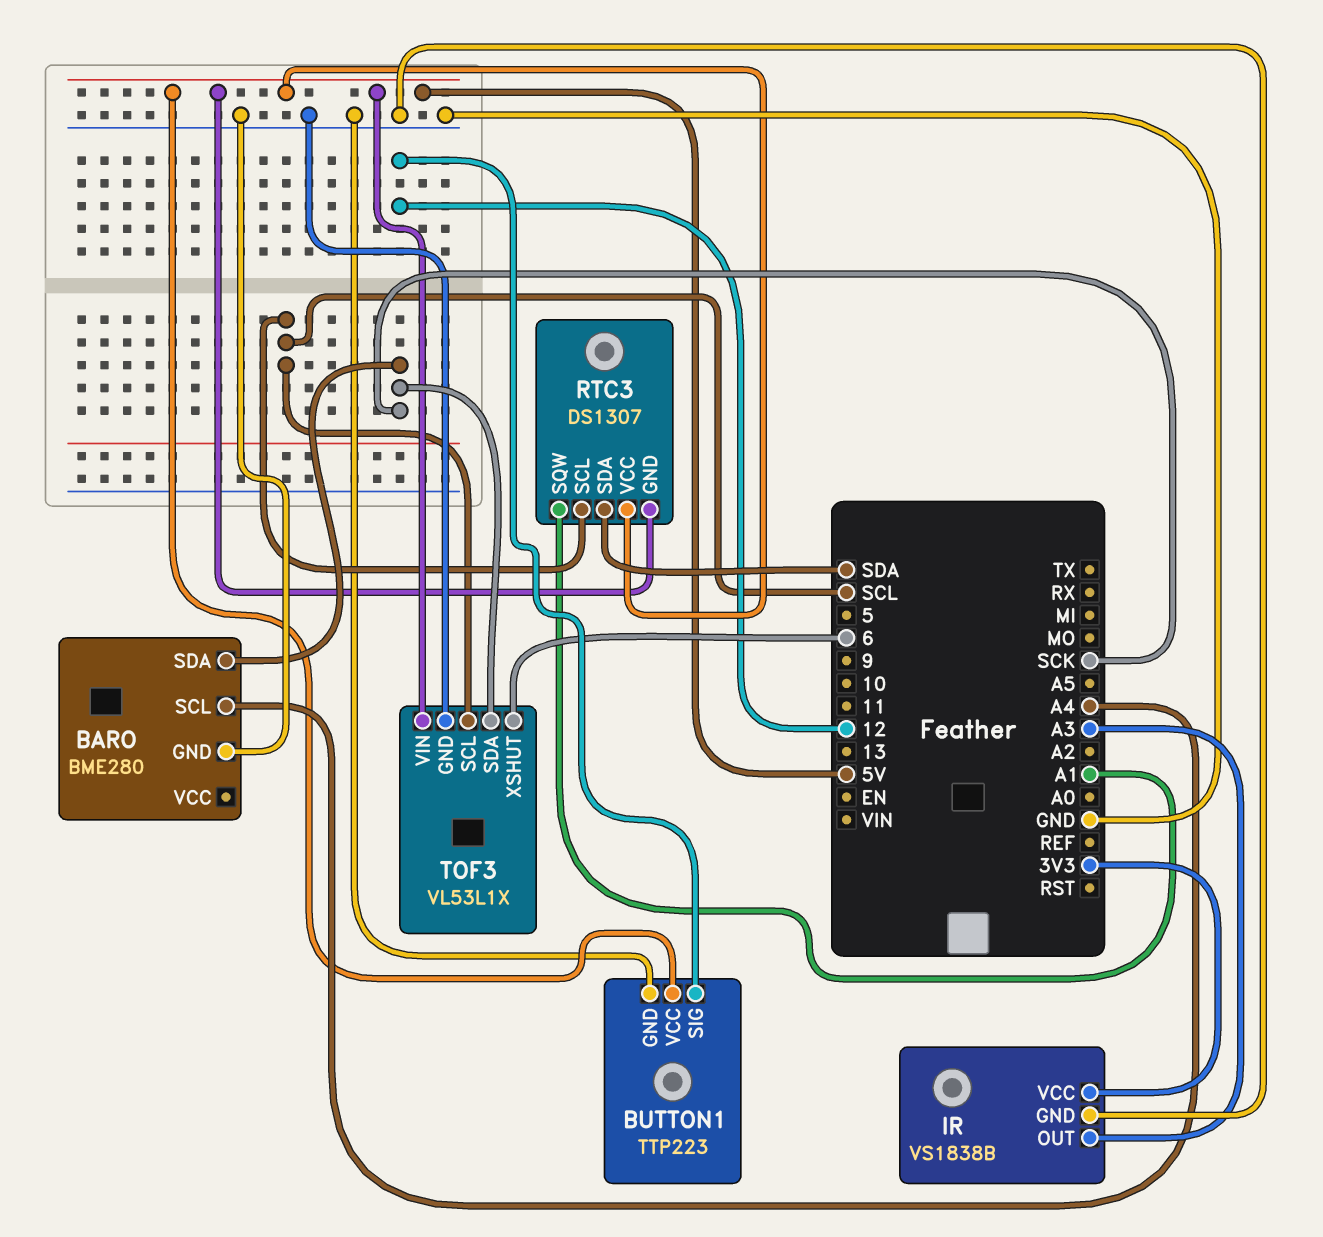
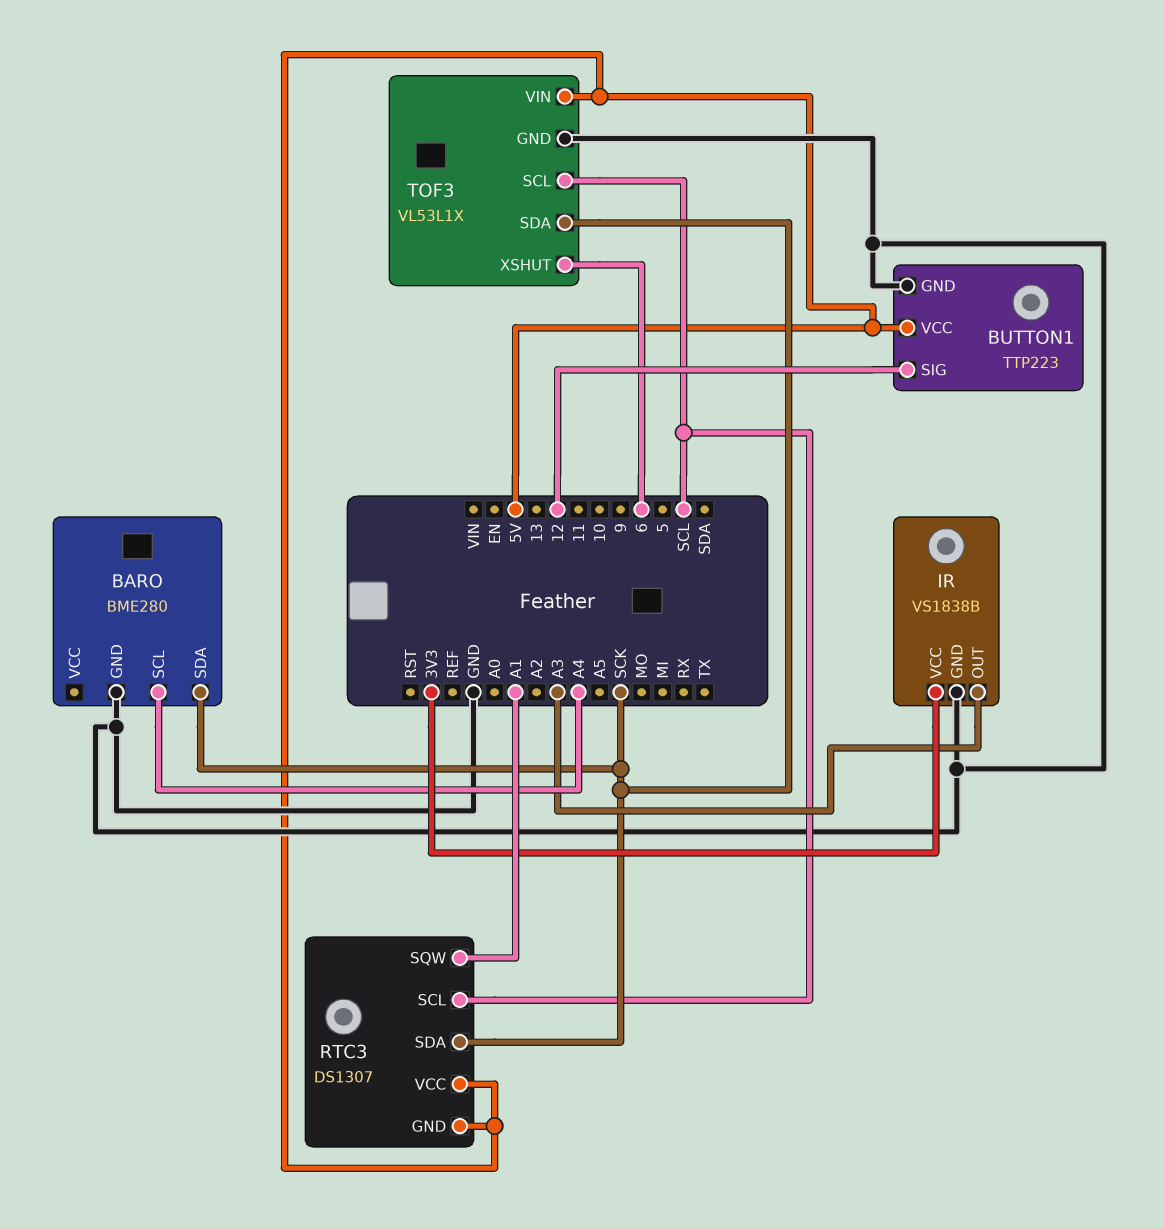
RTC3 pin SDA: SDA -> SCK

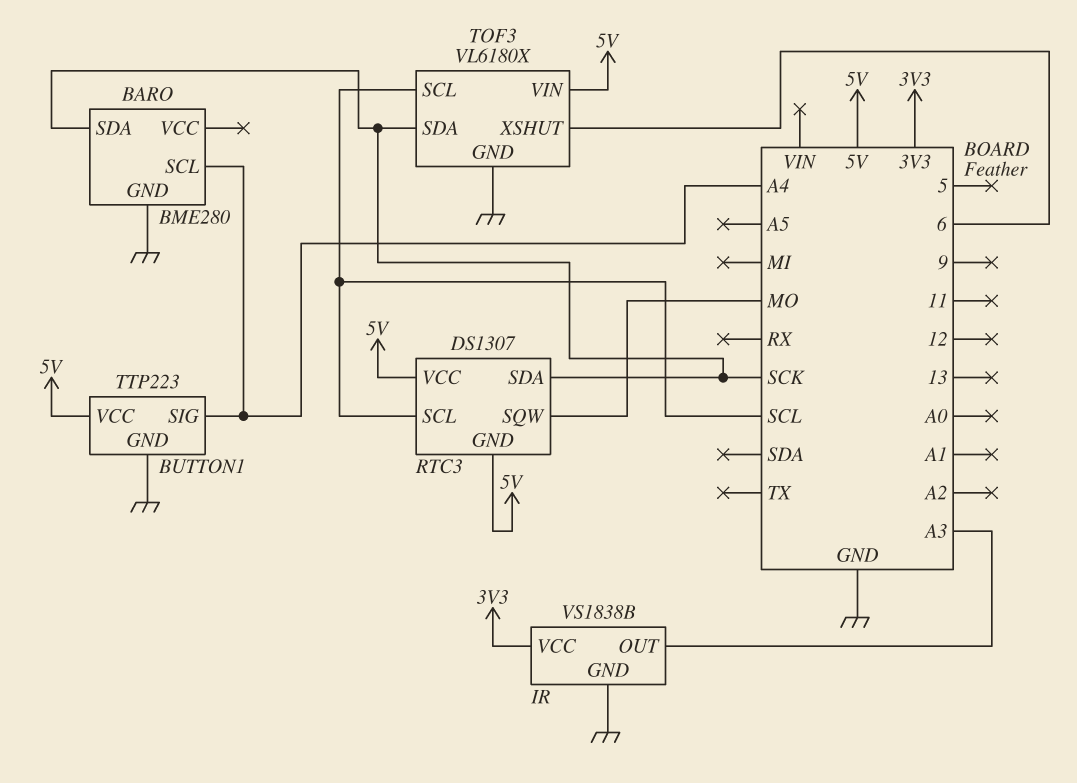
BUTTON1 pin SIG: 12 -> A4
RTC3 pin SQW: A1 -> MO
TOF3: VL53L1X -> VL6180X

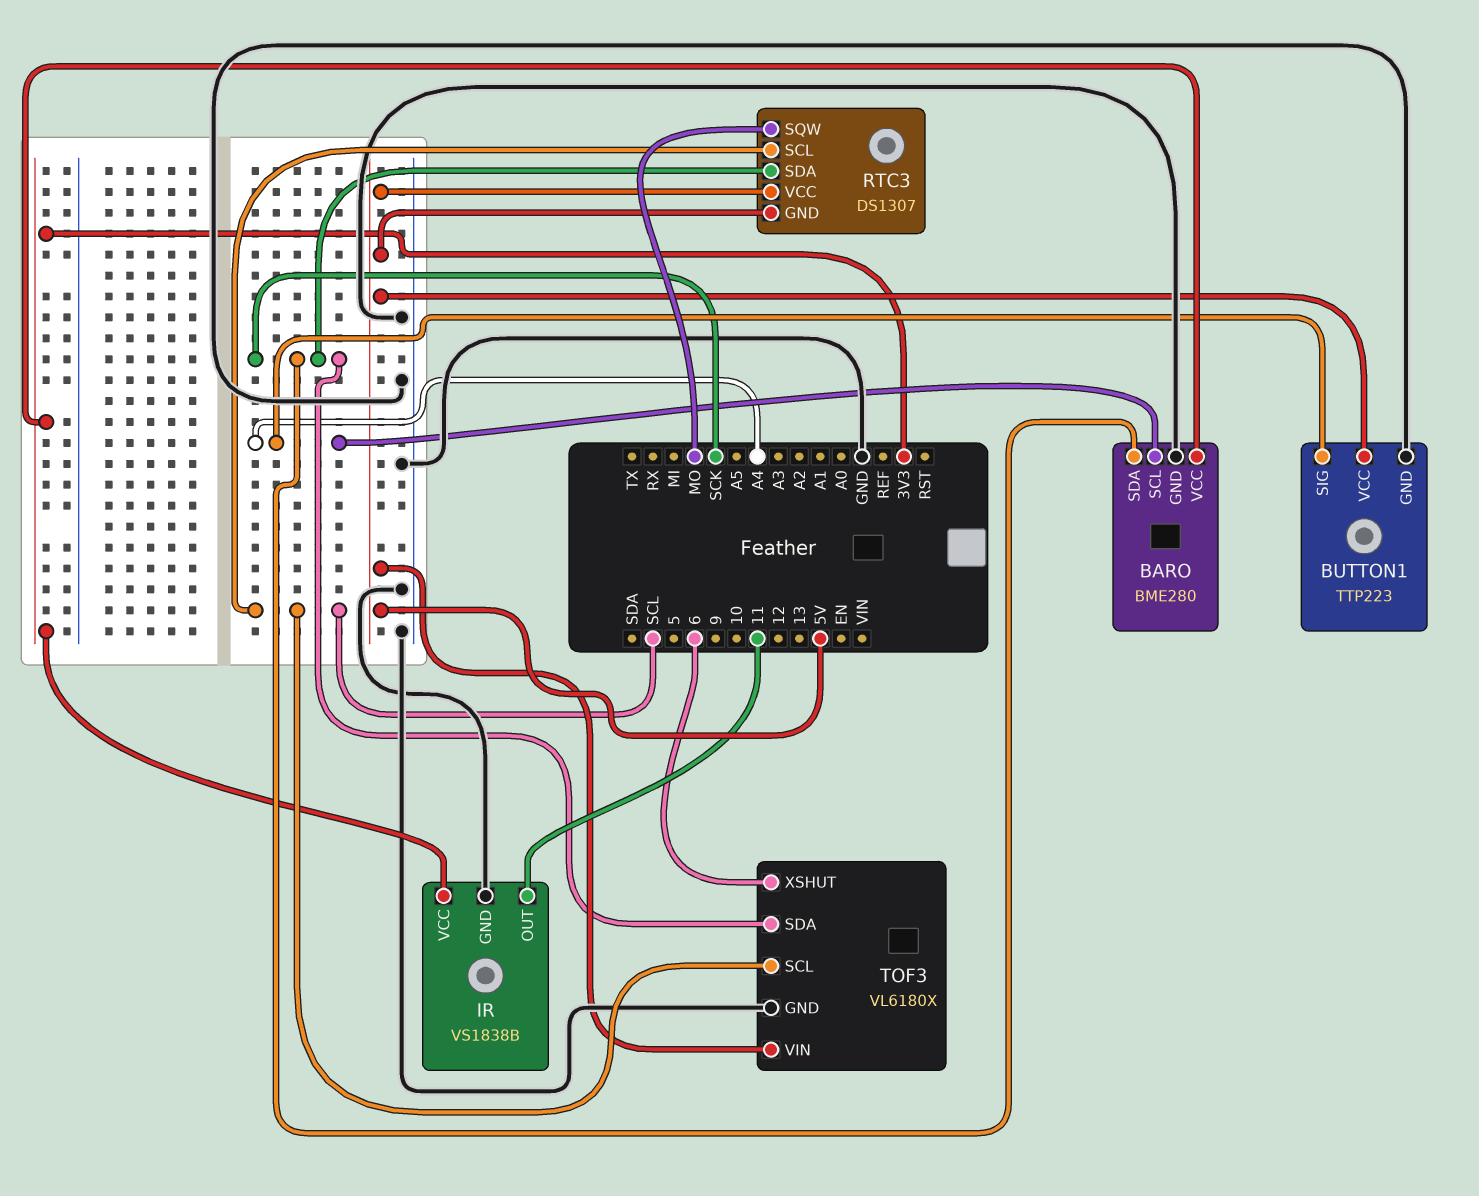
BARO pin VCC: none -> 3V3
IR pin OUT: A3 -> 11

